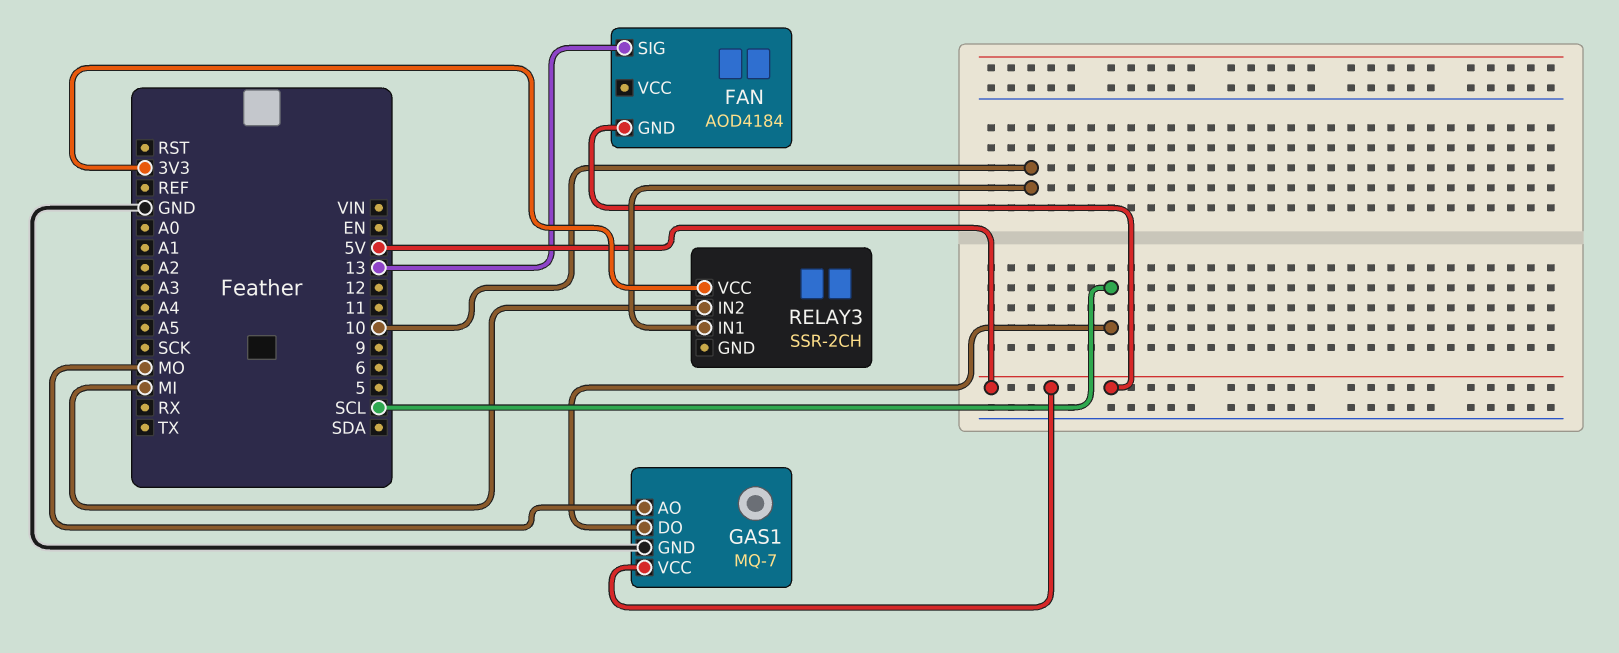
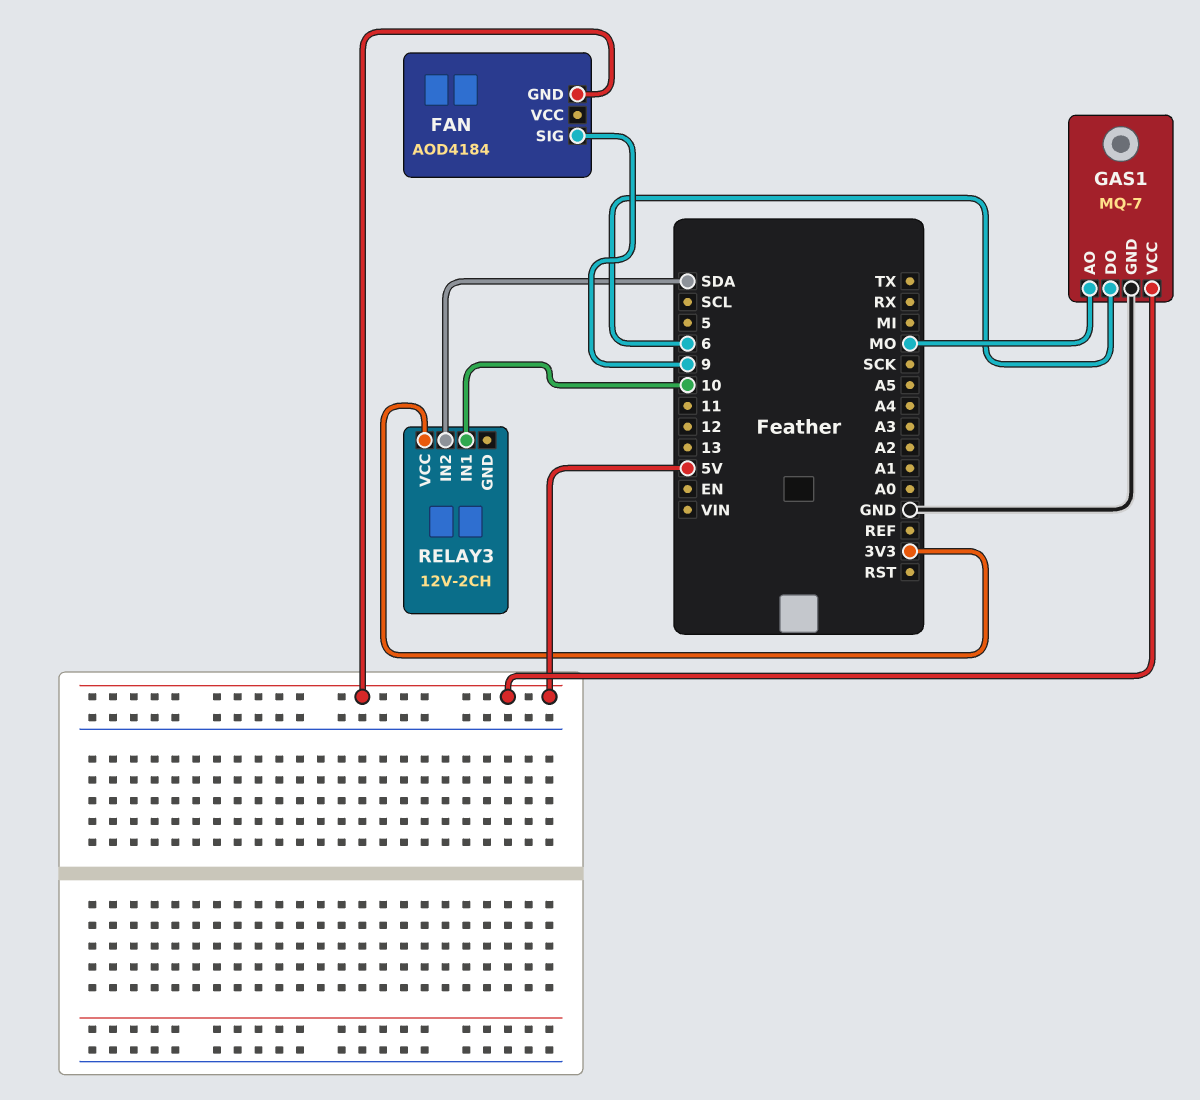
FAN pin SIG: 13 -> 9
GAS1 pin DO: SCL -> 6
RELAY3: SSR-2CH -> 12V-2CH
RELAY3 pin IN2: MI -> SDA

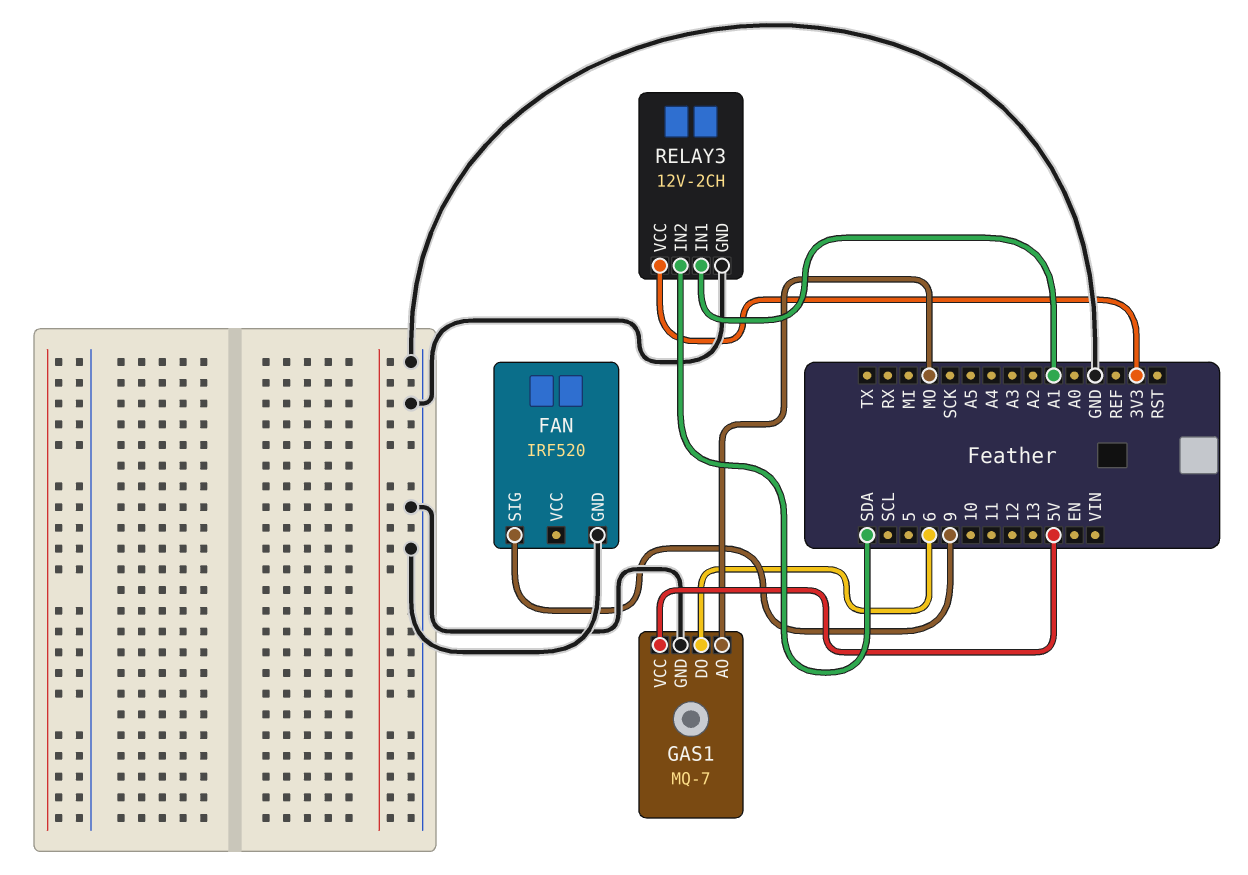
FAN: AOD4184 -> IRF520
FAN pin GND: 5V -> GND
RELAY3 pin GND: none -> GND
RELAY3 pin IN1: 10 -> A1

